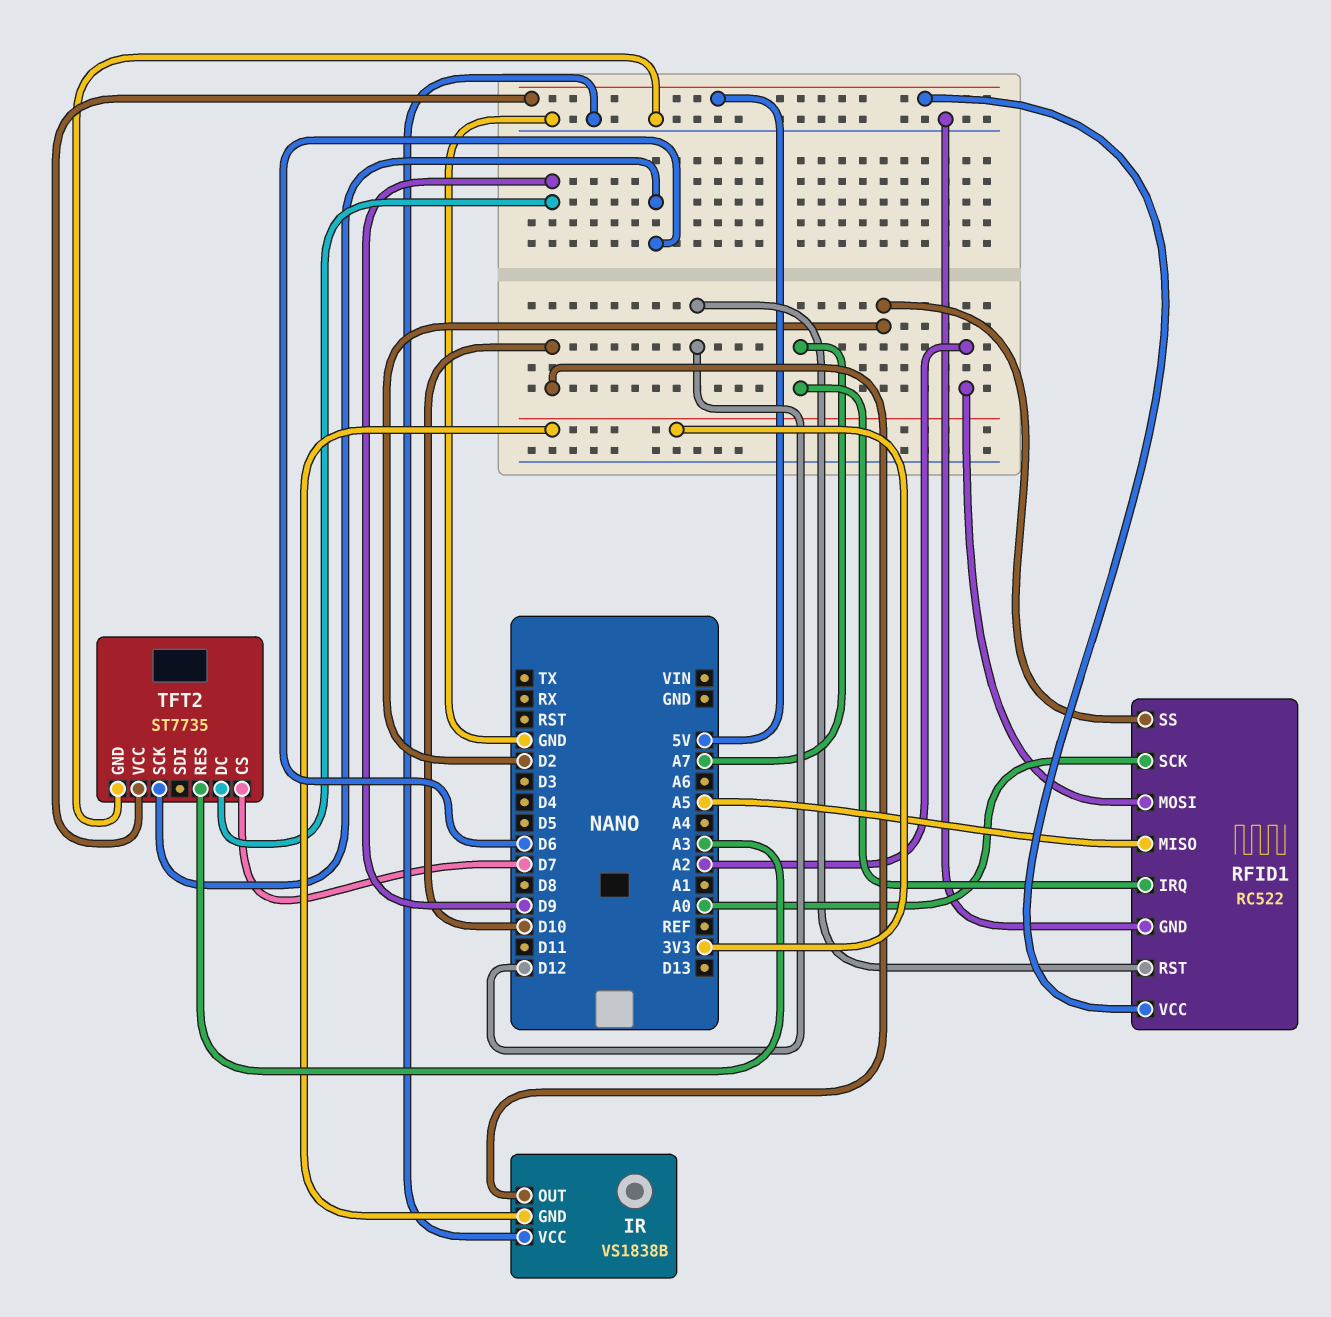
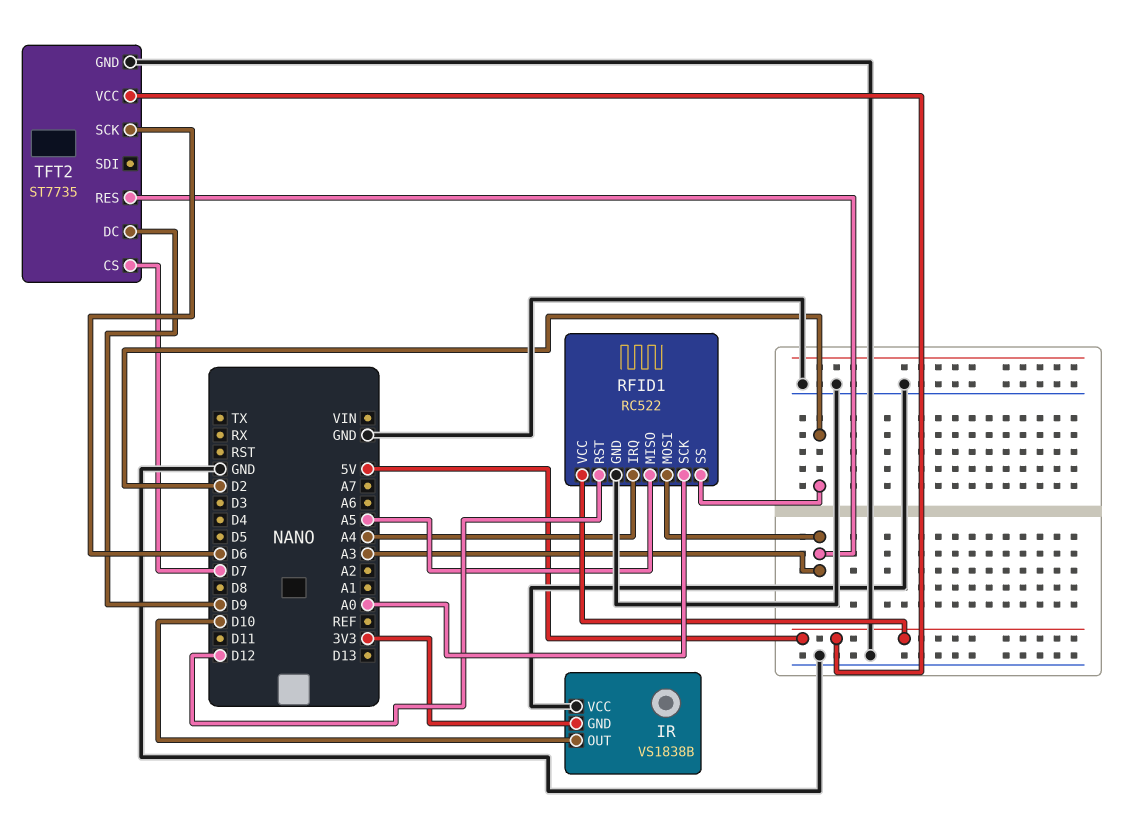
RFID1 pin IRQ: A7 -> A4
RFID1 pin MOSI: A2 -> A3

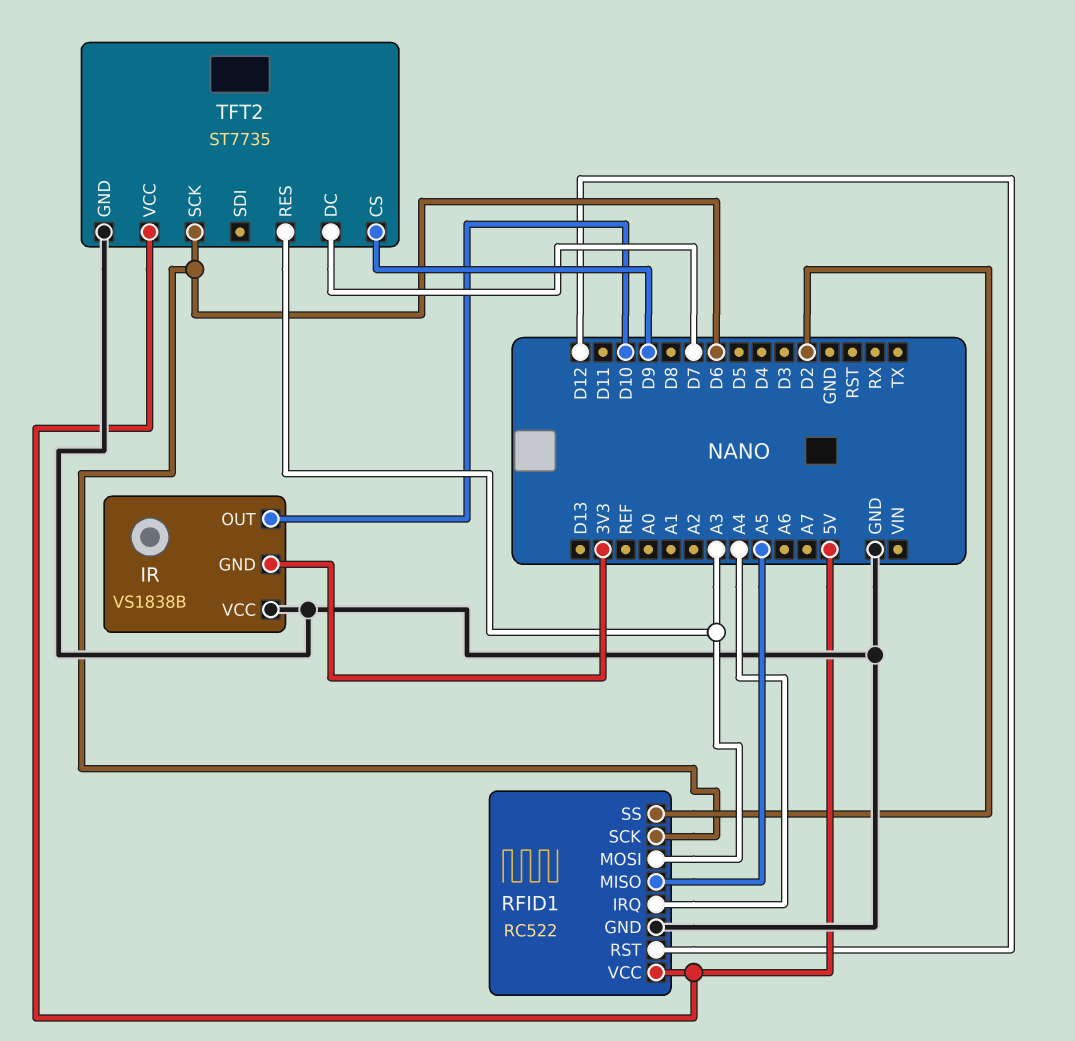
RFID1 pin SCK: A0 -> D6
TFT2 pin CS: D7 -> D9
TFT2 pin DC: D9 -> D7

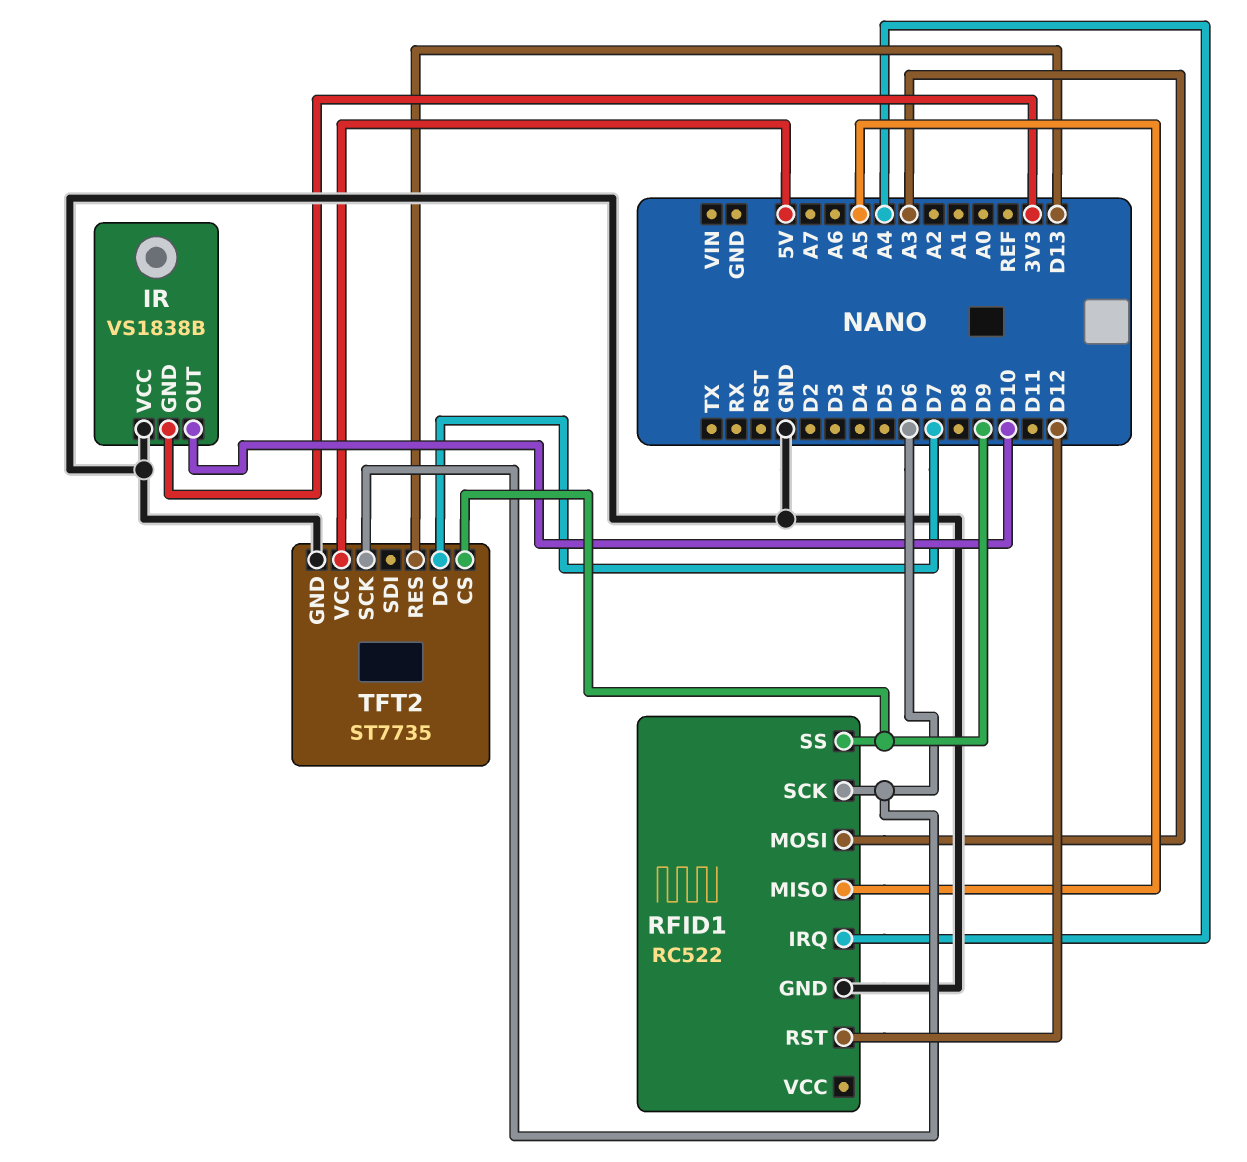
RFID1 pin SS: D2 -> D9
RFID1 pin VCC: 5V -> none
TFT2 pin RES: A3 -> D13

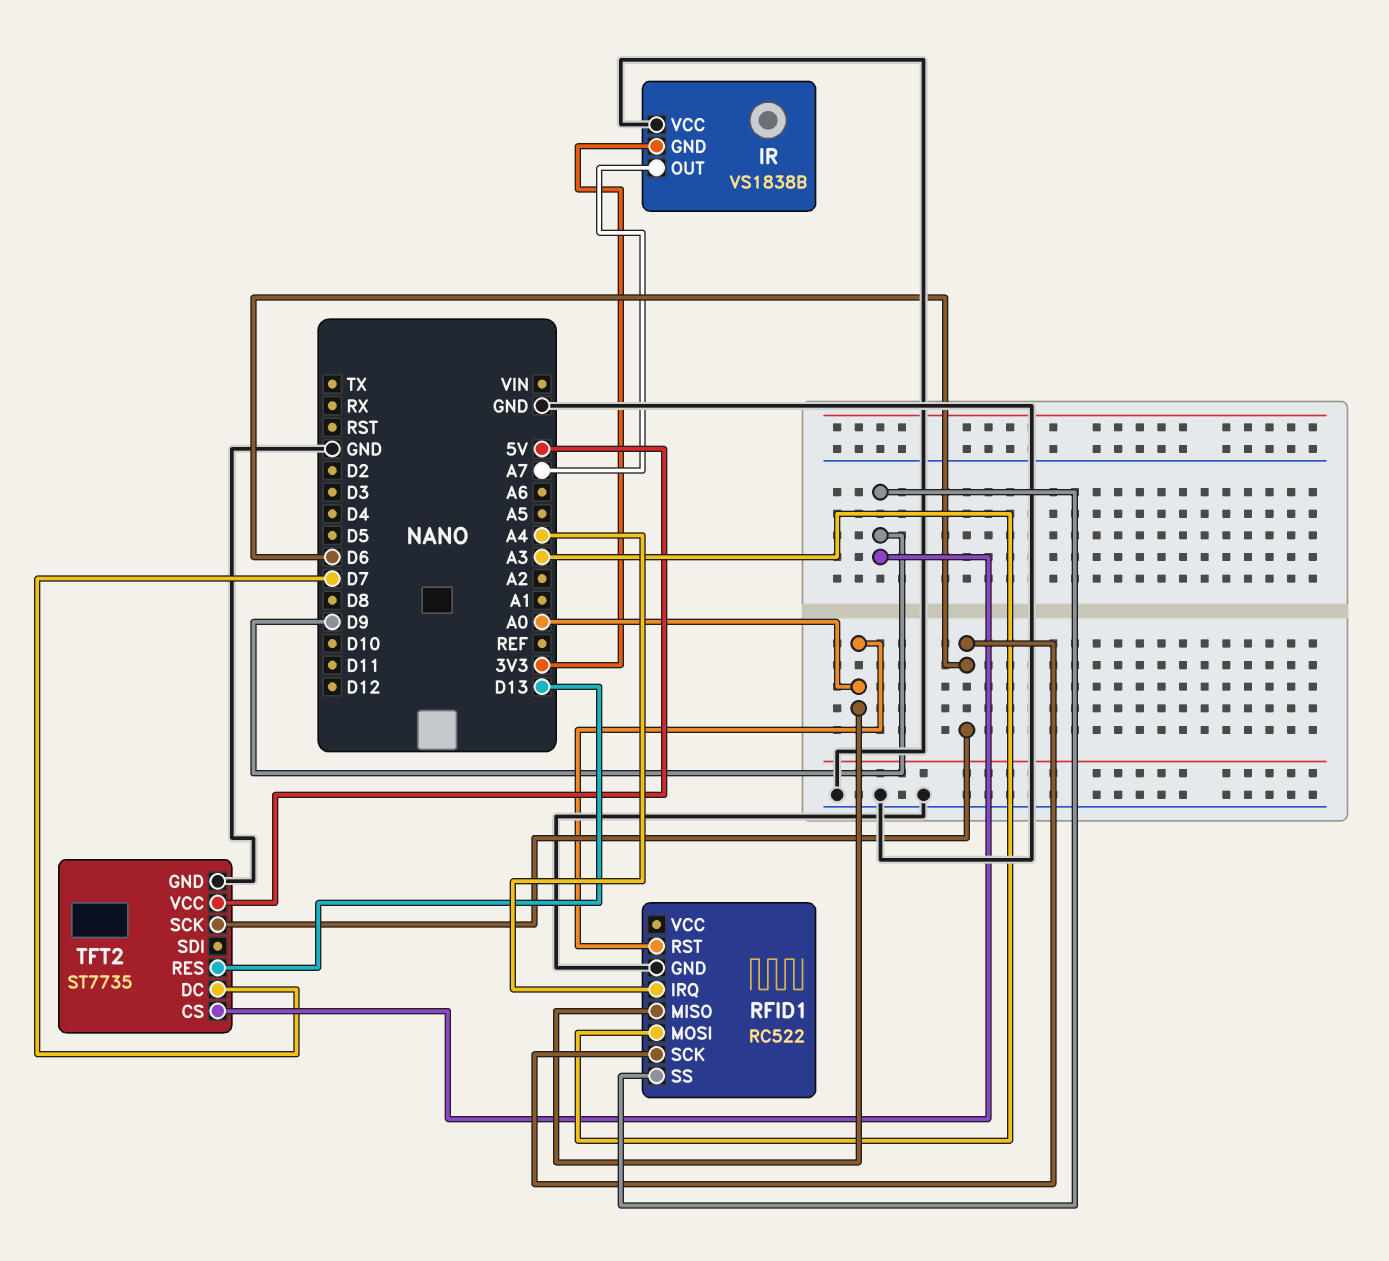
IR pin OUT: D10 -> A7
RFID1 pin MISO: A5 -> A0
RFID1 pin RST: D12 -> A0

